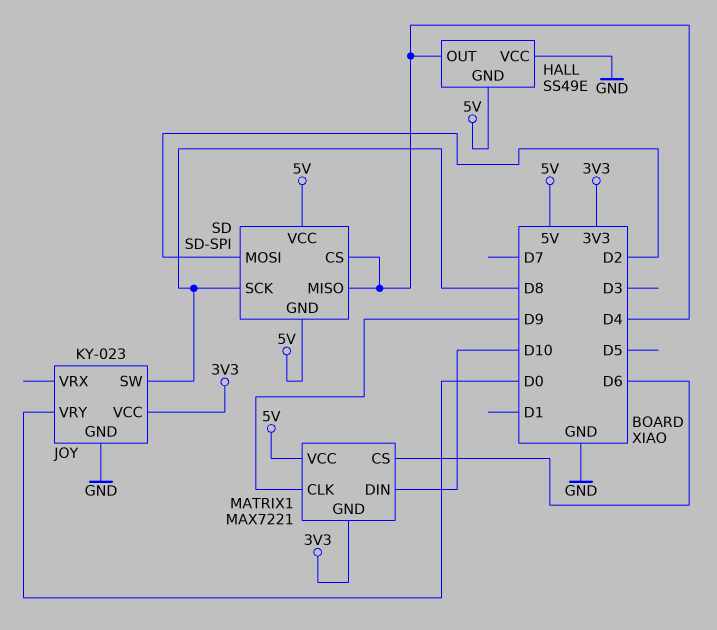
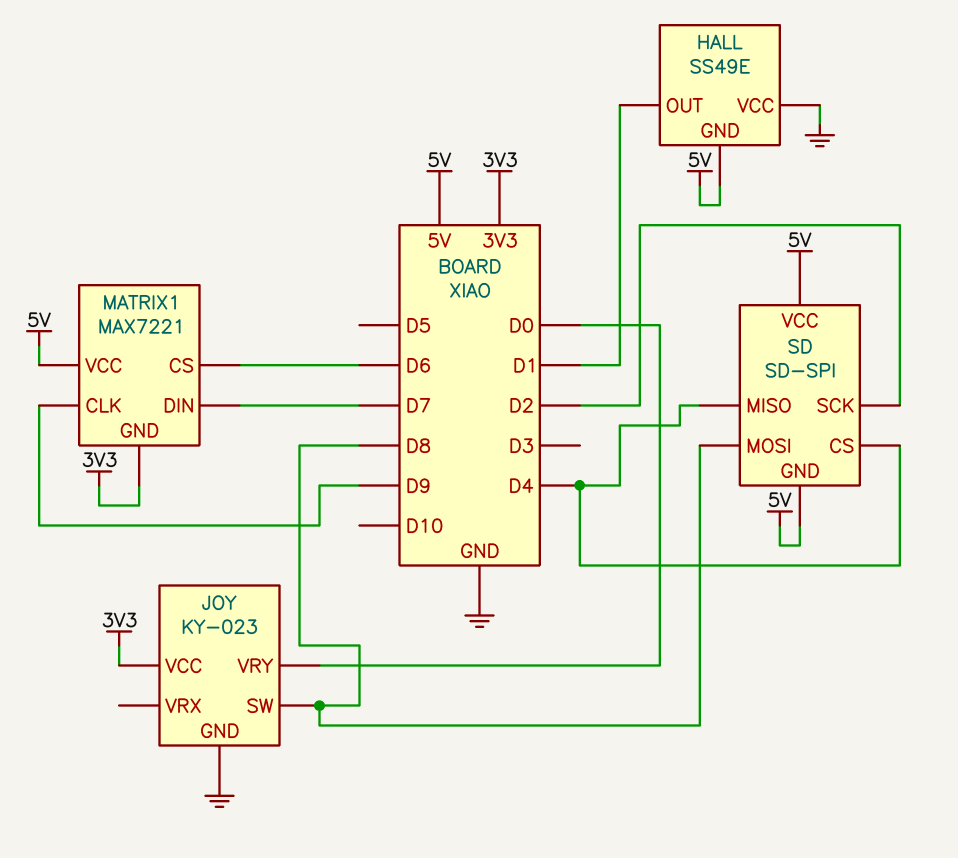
HALL pin OUT: D4 -> D1
MATRIX1 pin DIN: D10 -> D7
SD pin MOSI: D2 -> D8
SD pin SCK: D8 -> D2

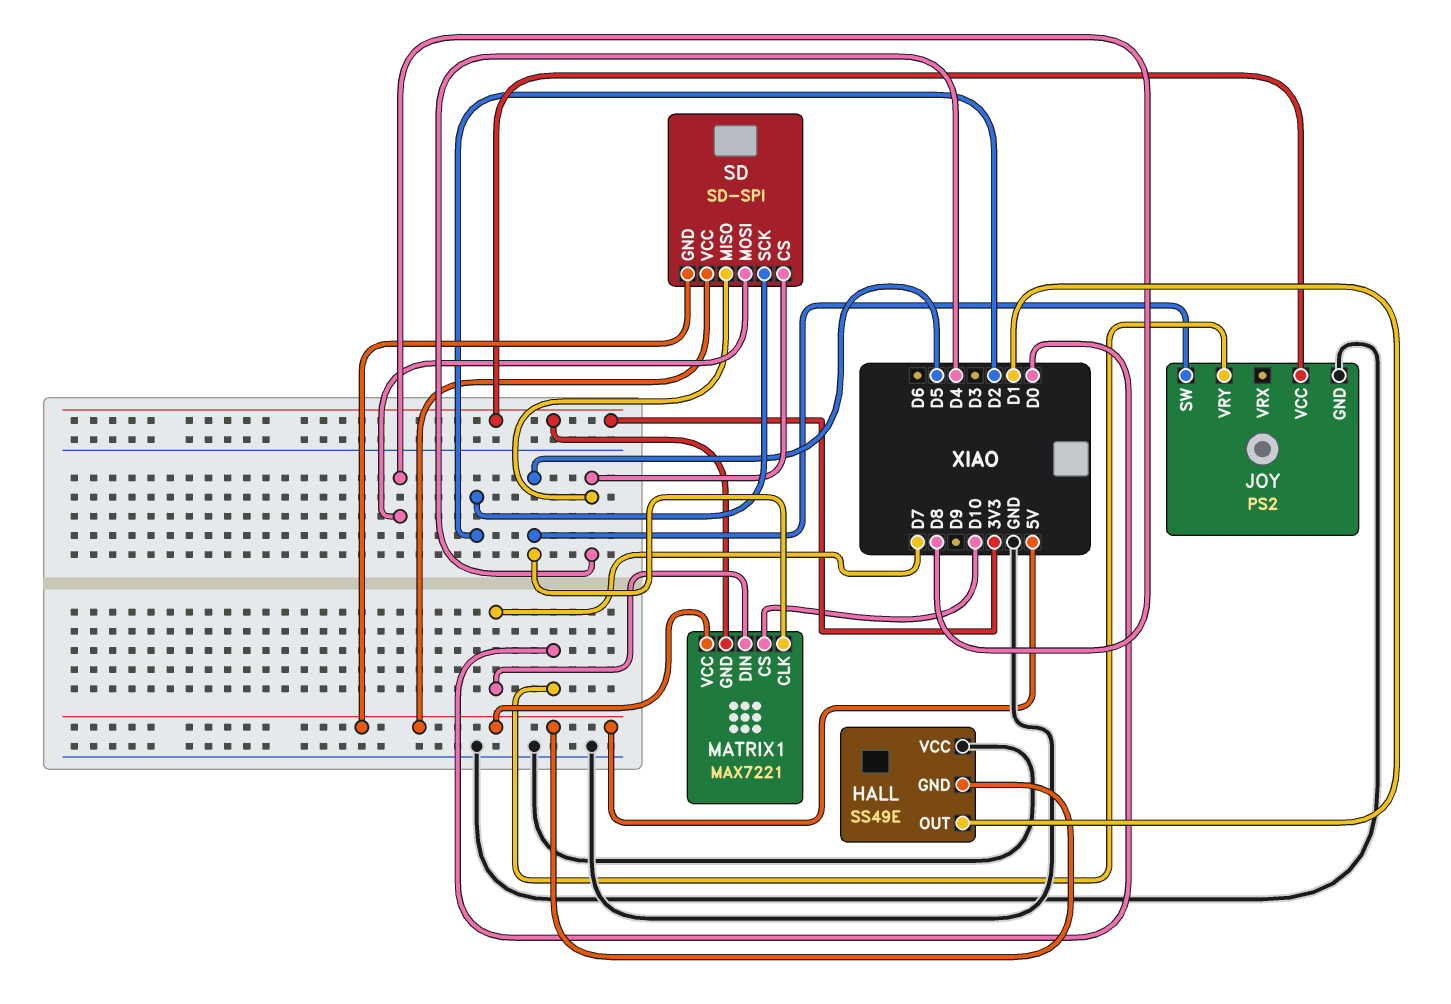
JOY: KY-023 -> PS2
JOY pin SW: D8 -> D5
MATRIX1 pin CLK: D9 -> D5
MATRIX1 pin CS: D6 -> D10

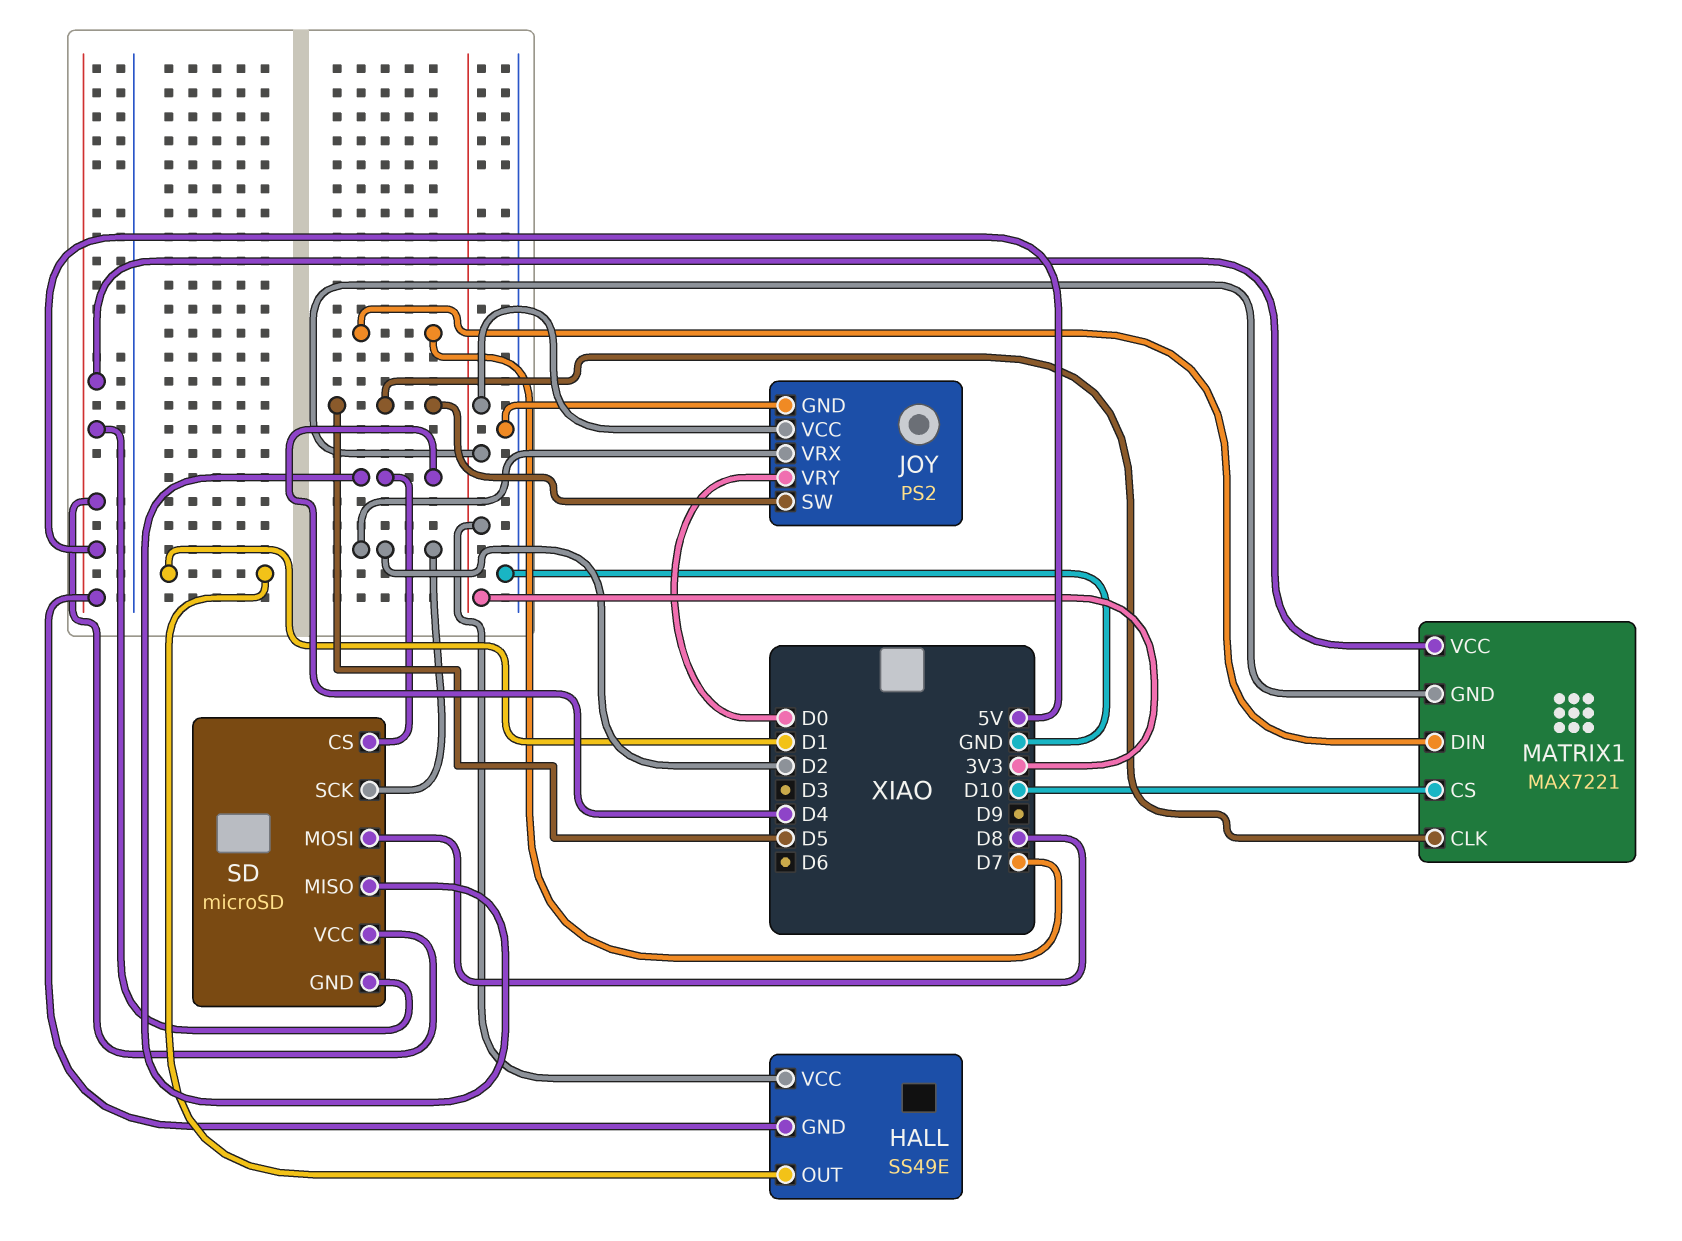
HALL pin VCC: GND -> 3V3
JOY pin VRX: none -> D2
SD: SD-SPI -> microSD

